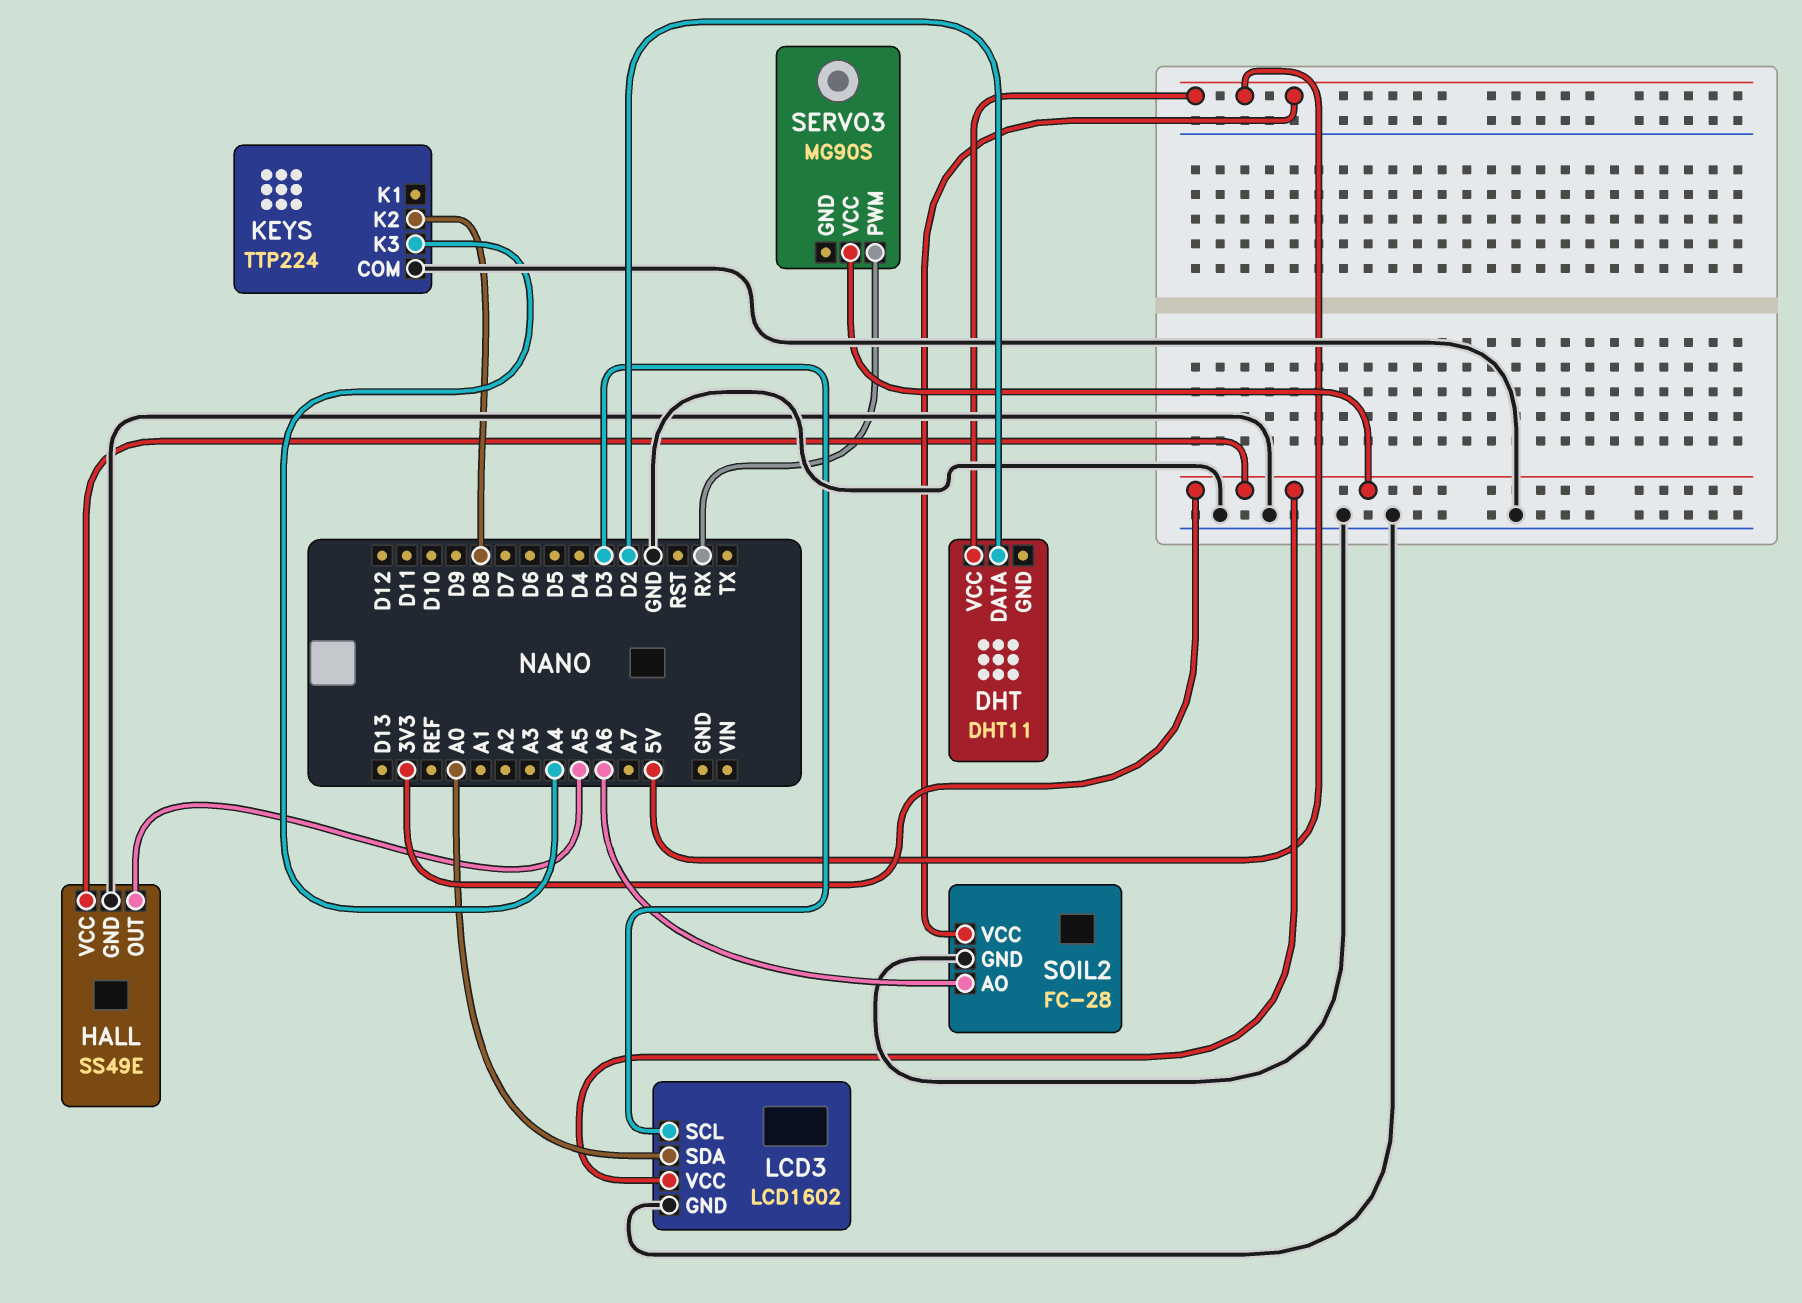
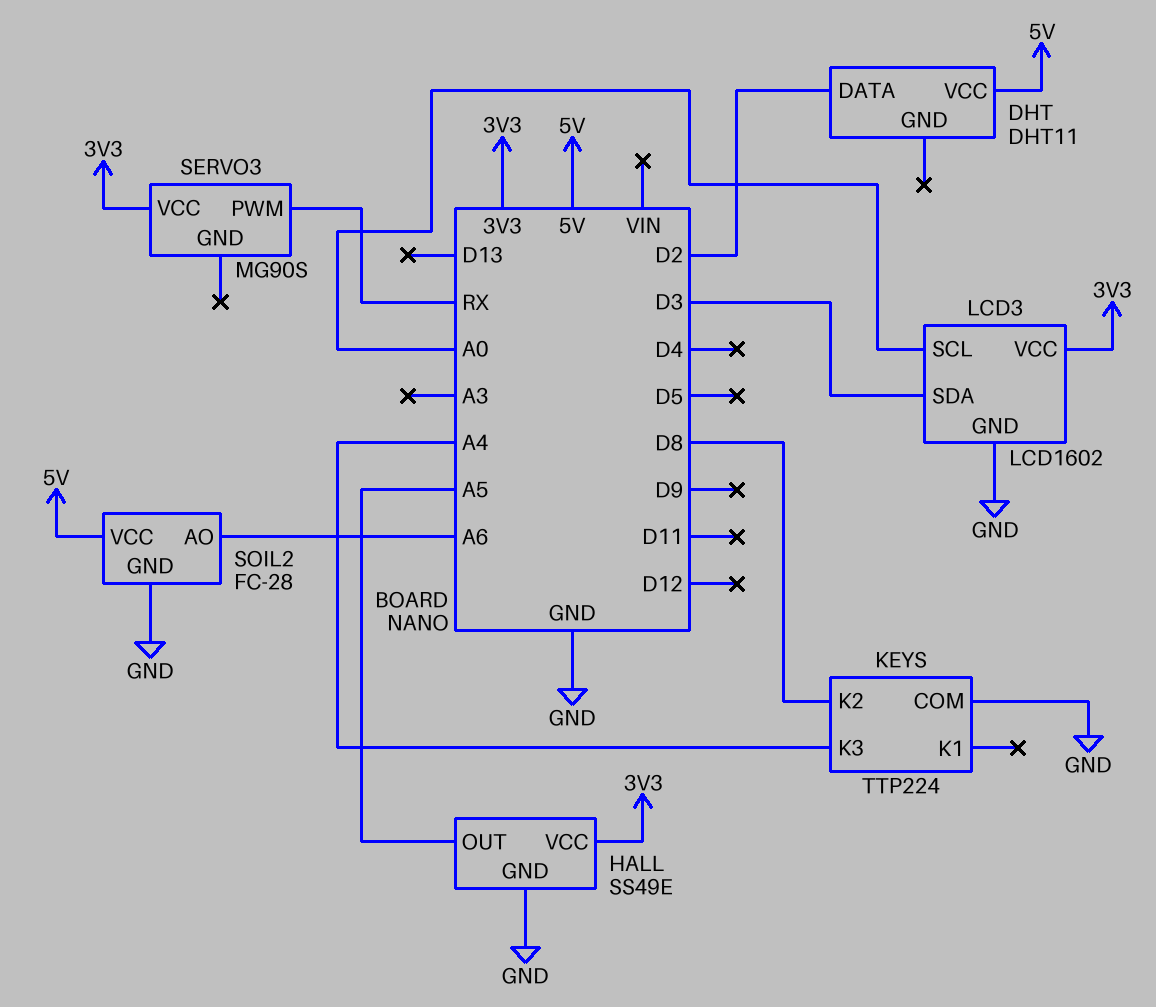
LCD3 pin SCL: D3 -> A0
LCD3 pin SDA: A0 -> D3

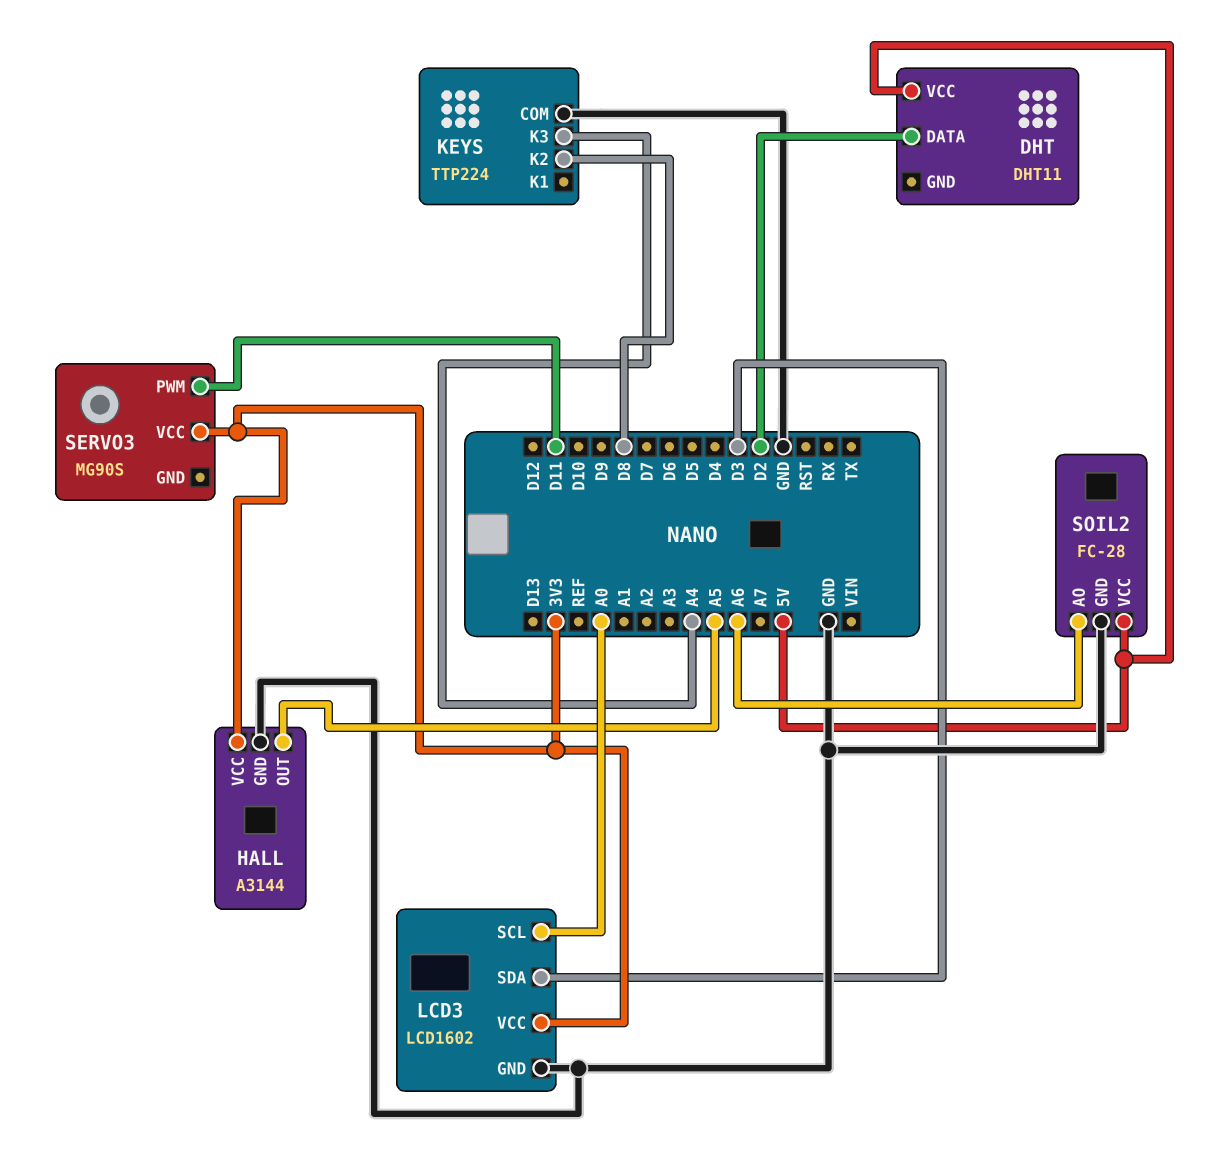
HALL: SS49E -> A3144
SERVO3 pin PWM: RX -> D11

